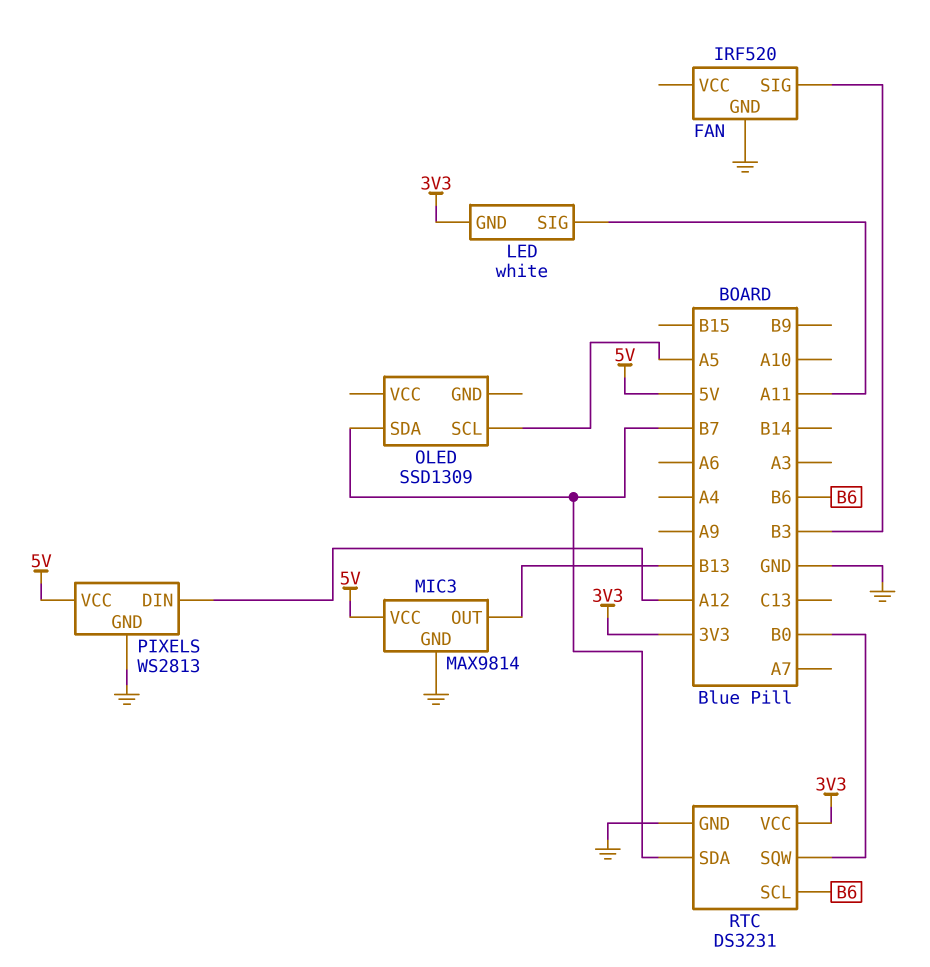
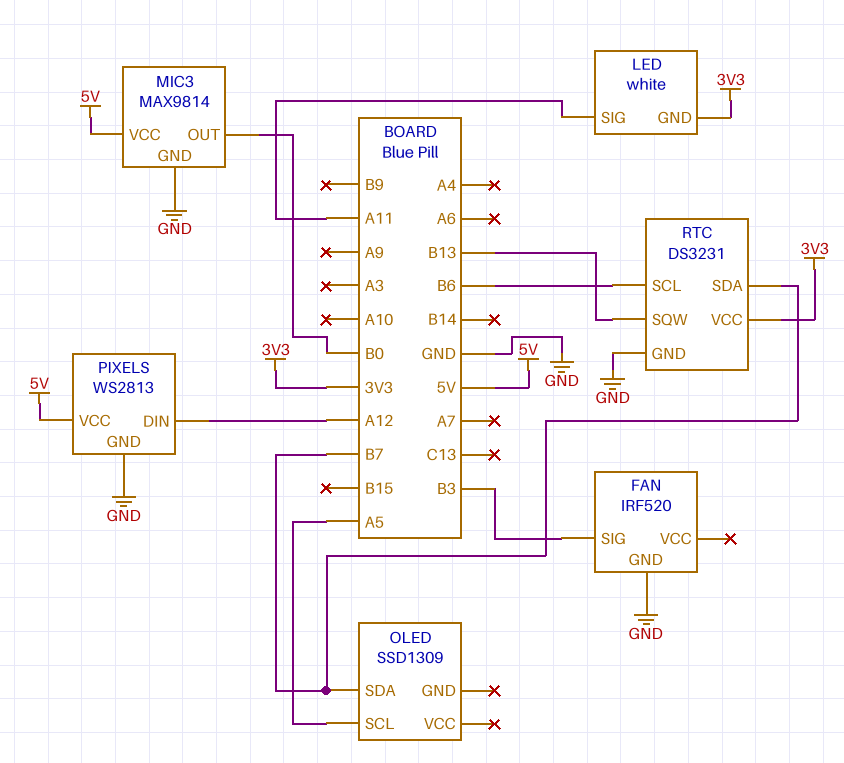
MIC3 pin OUT: B13 -> B0
RTC pin SQW: B0 -> B13

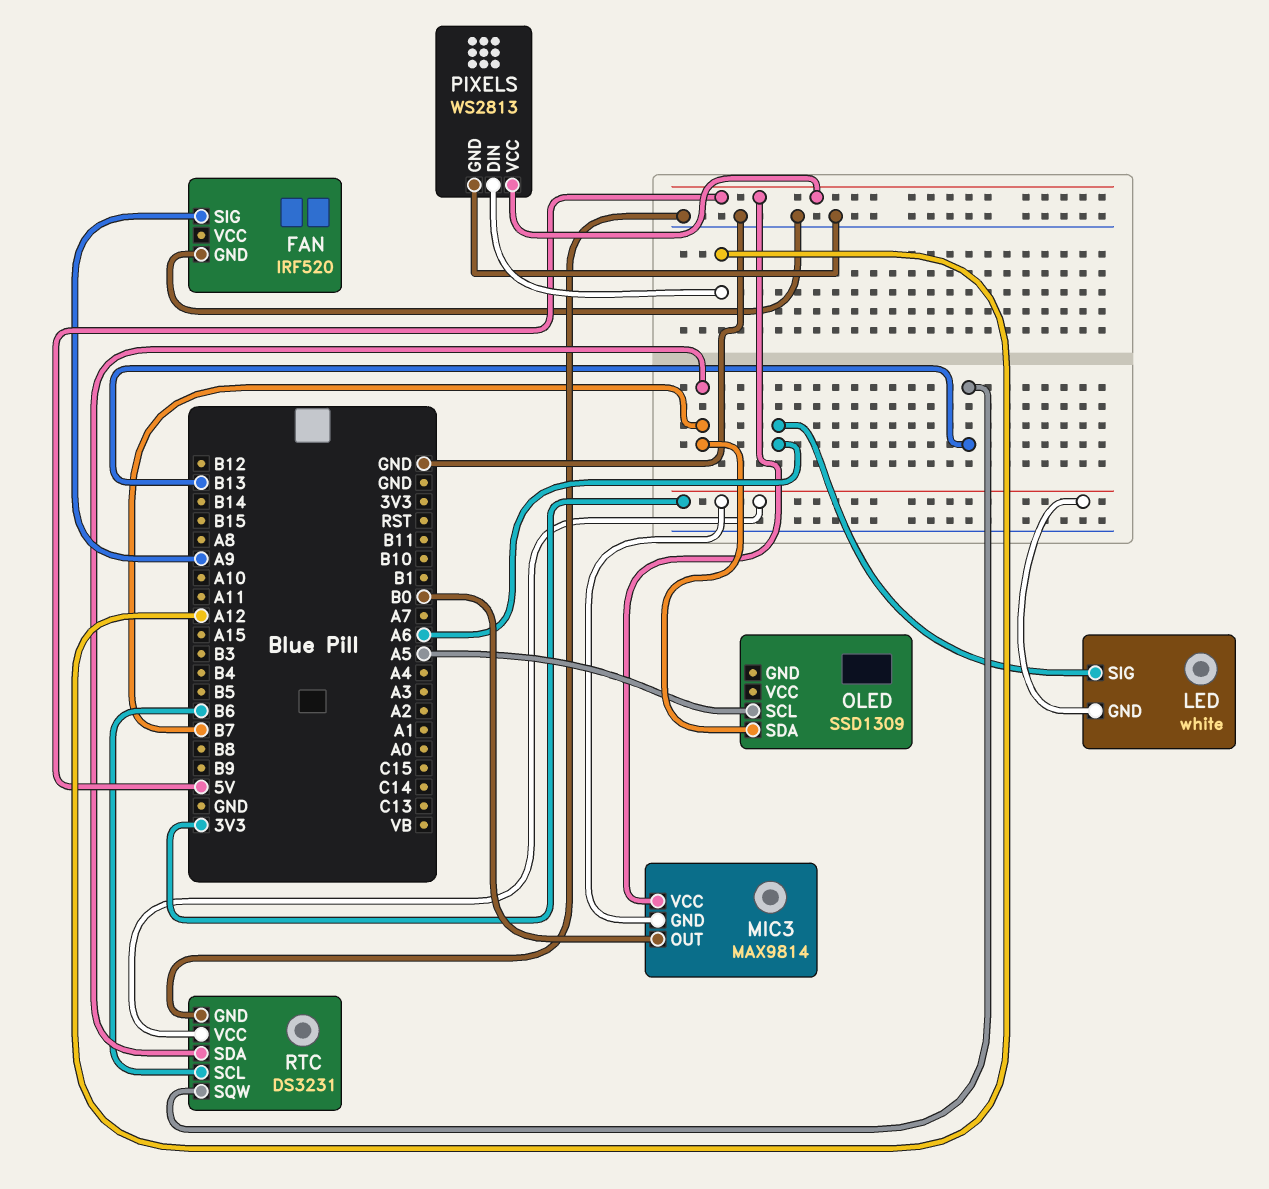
FAN pin SIG: B3 -> A9
LED pin SIG: A11 -> A6
MIC3 pin GND: GND -> 3V3

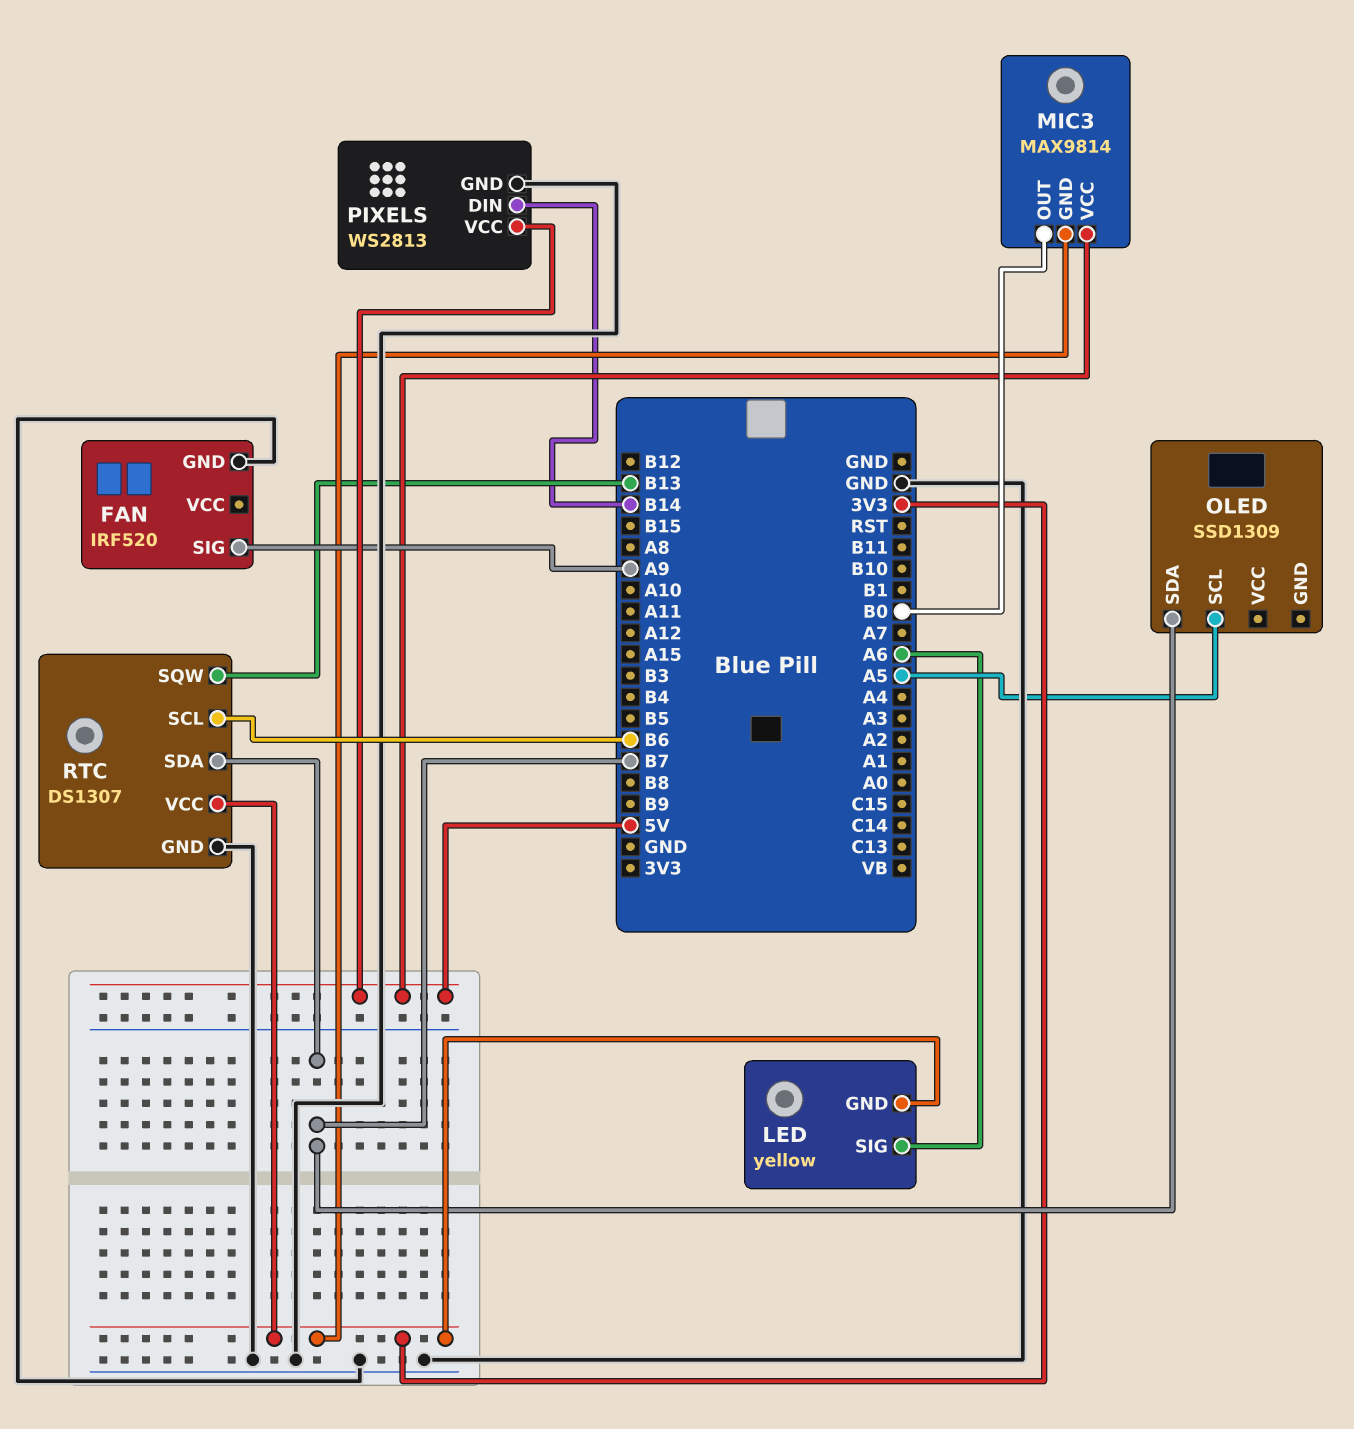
LED: white -> yellow
PIXELS pin DIN: A12 -> B14
RTC: DS3231 -> DS1307

